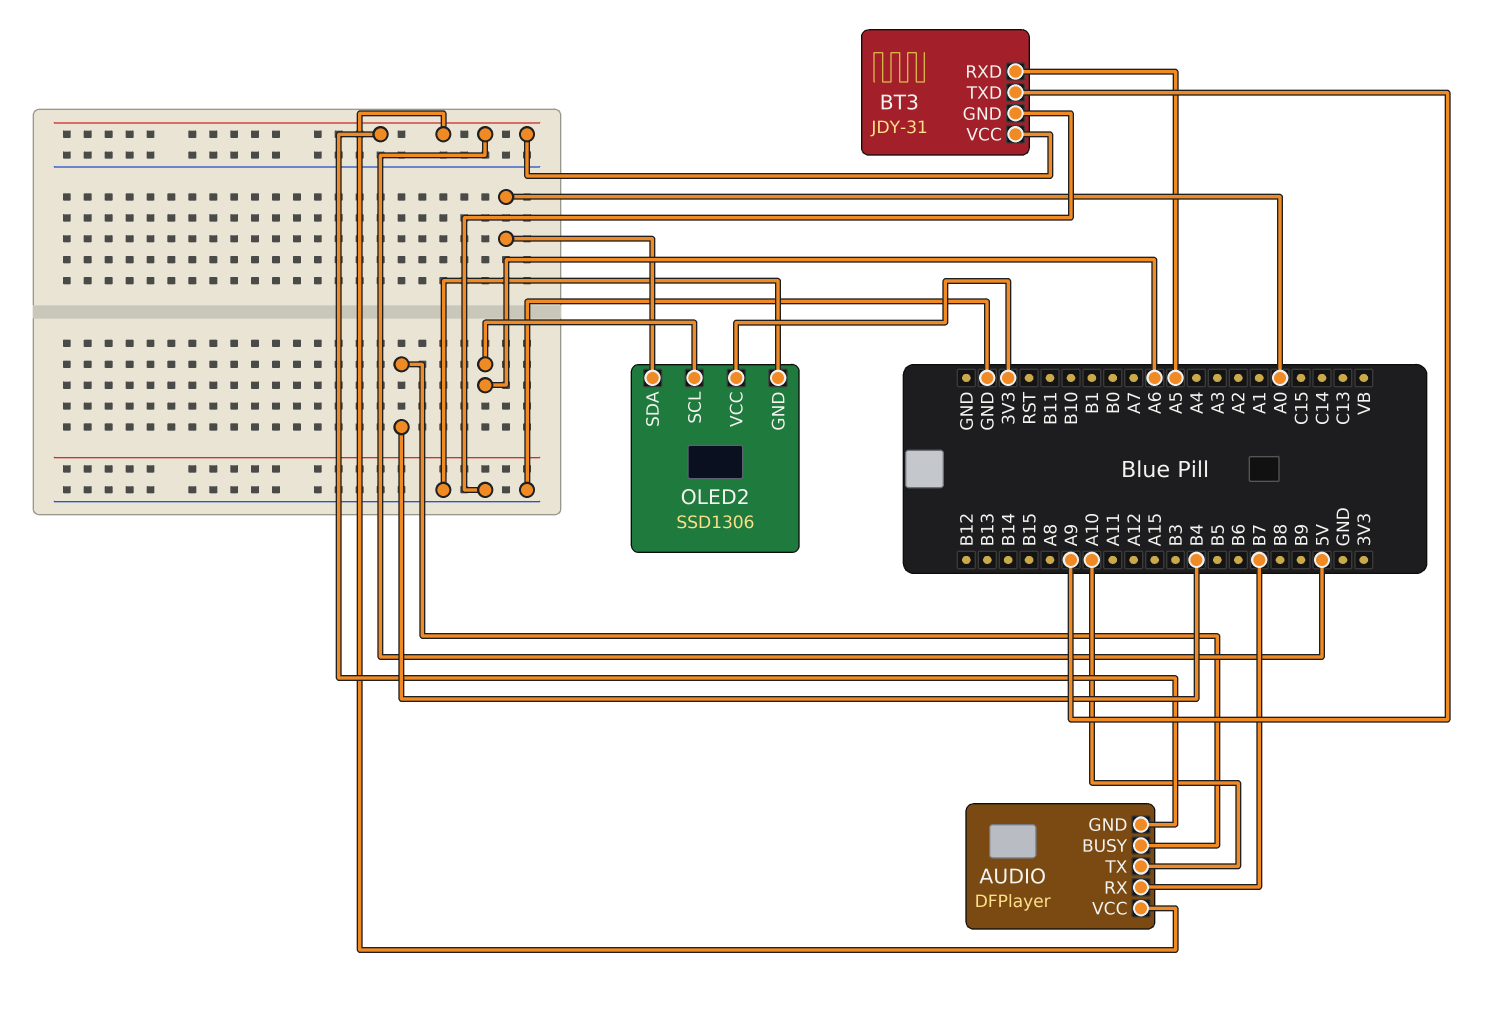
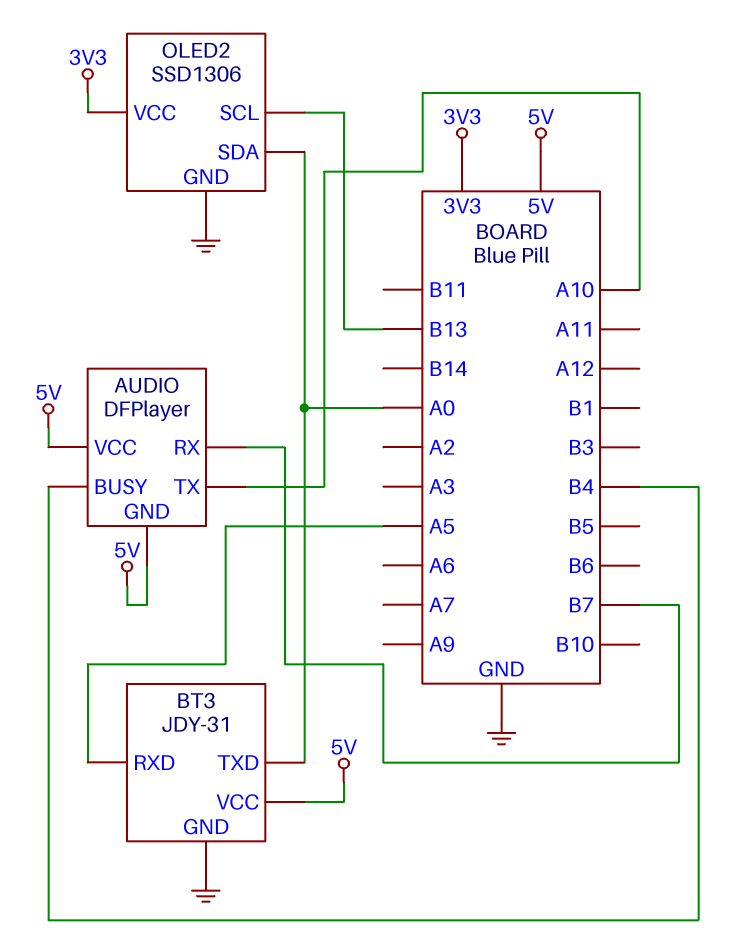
BT3 pin TXD: A9 -> A0
OLED2 pin SCL: A6 -> B13

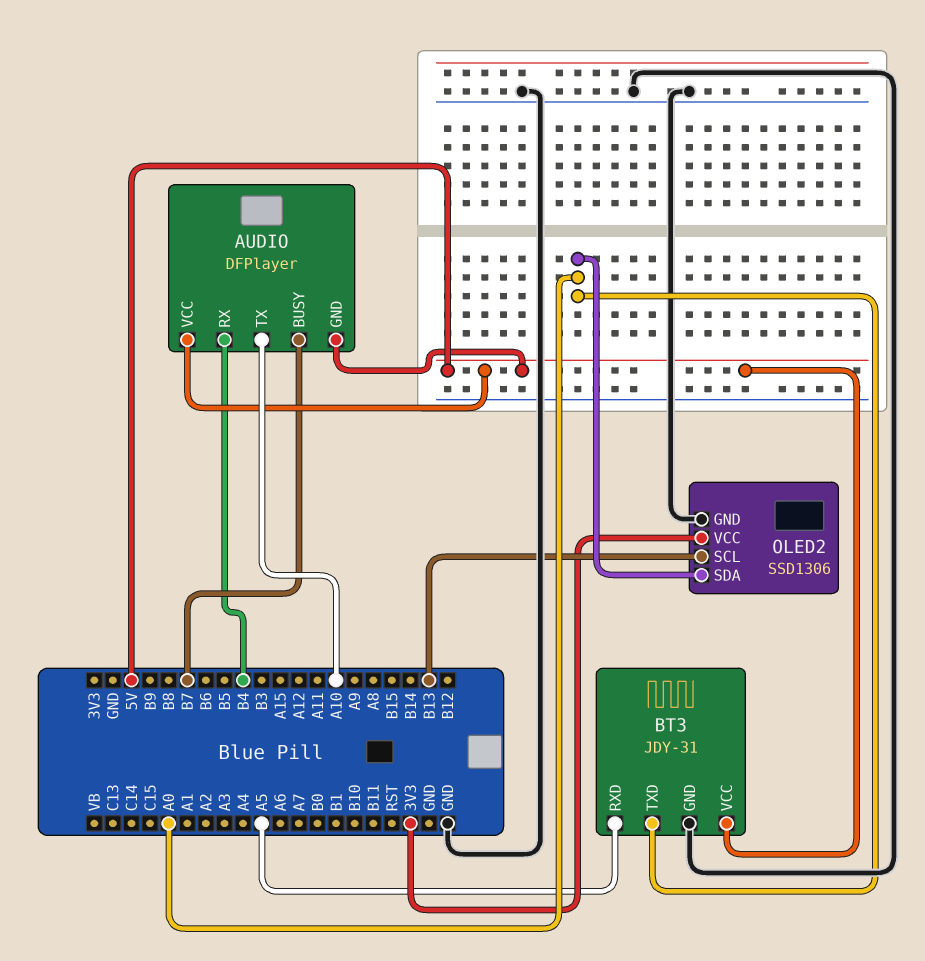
AUDIO pin BUSY: B4 -> B7
AUDIO pin RX: B7 -> B4

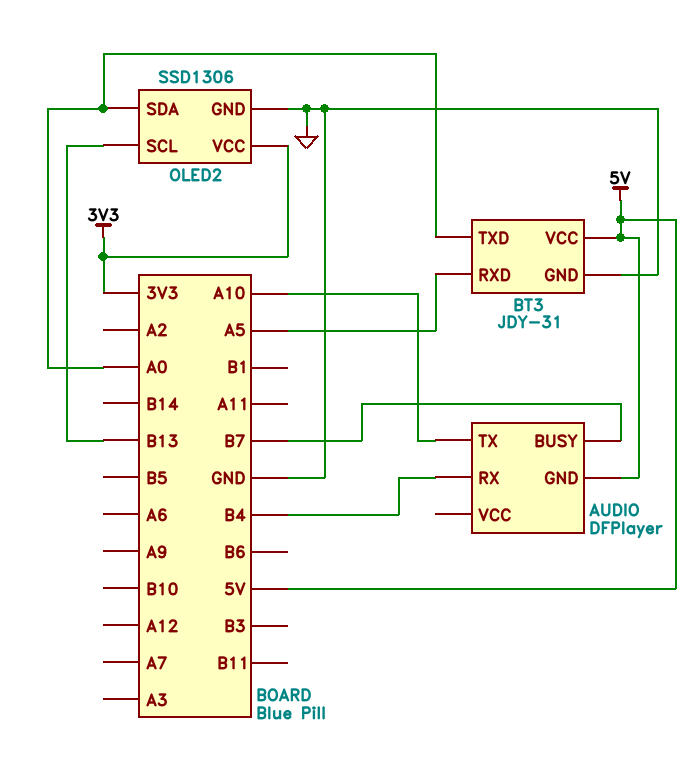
AUDIO pin VCC: 5V -> none

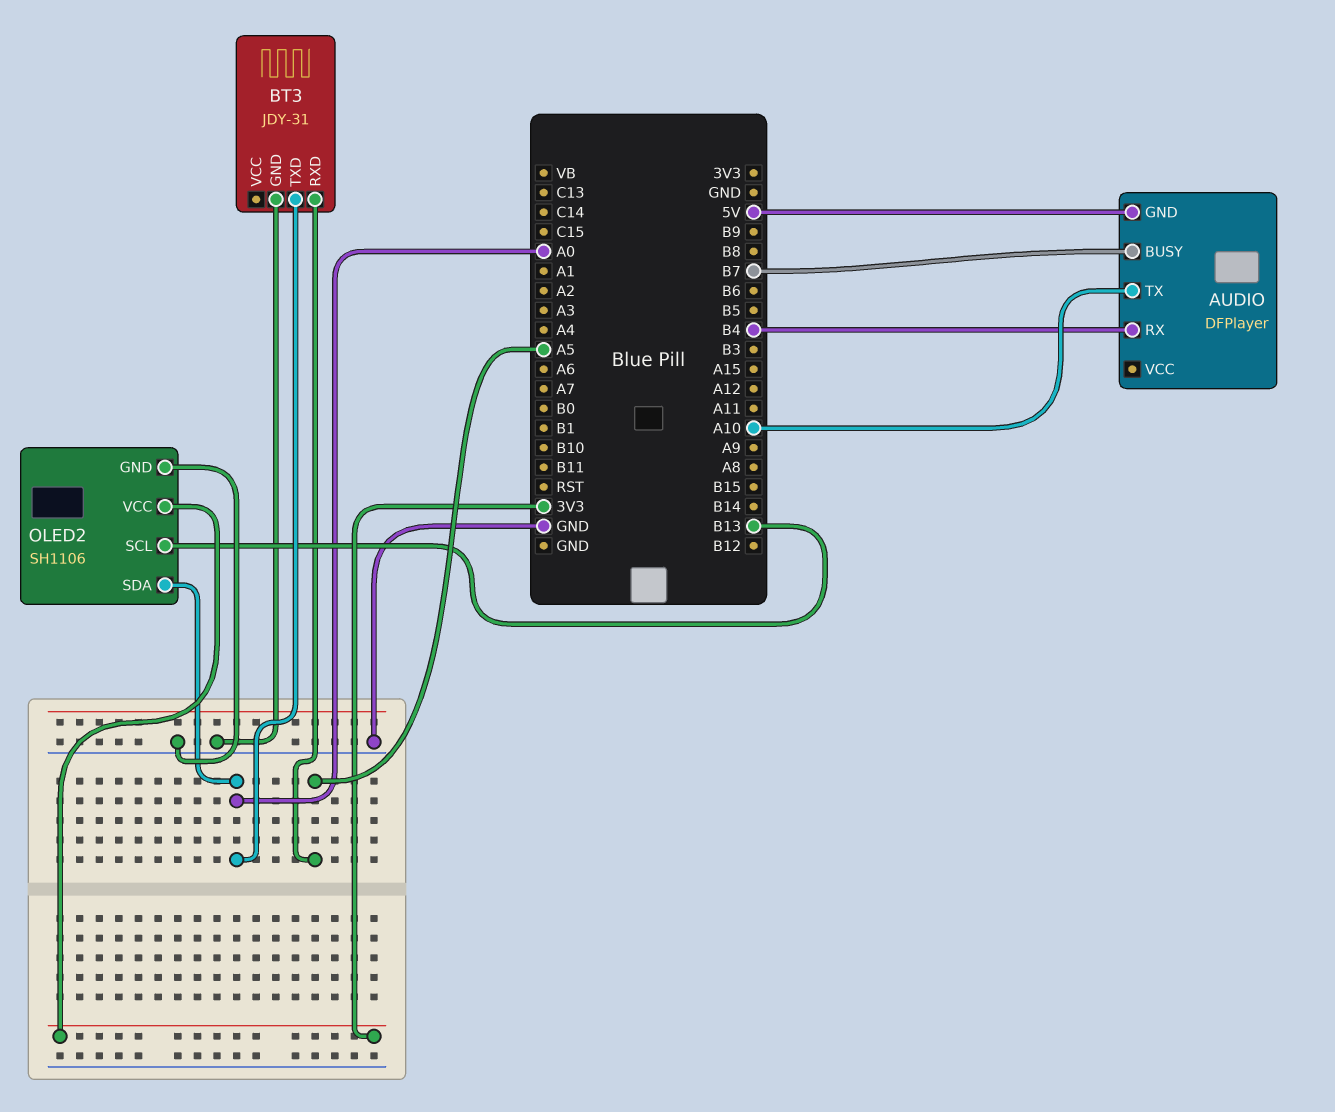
BT3 pin VCC: 5V -> none
OLED2: SSD1306 -> SH1106

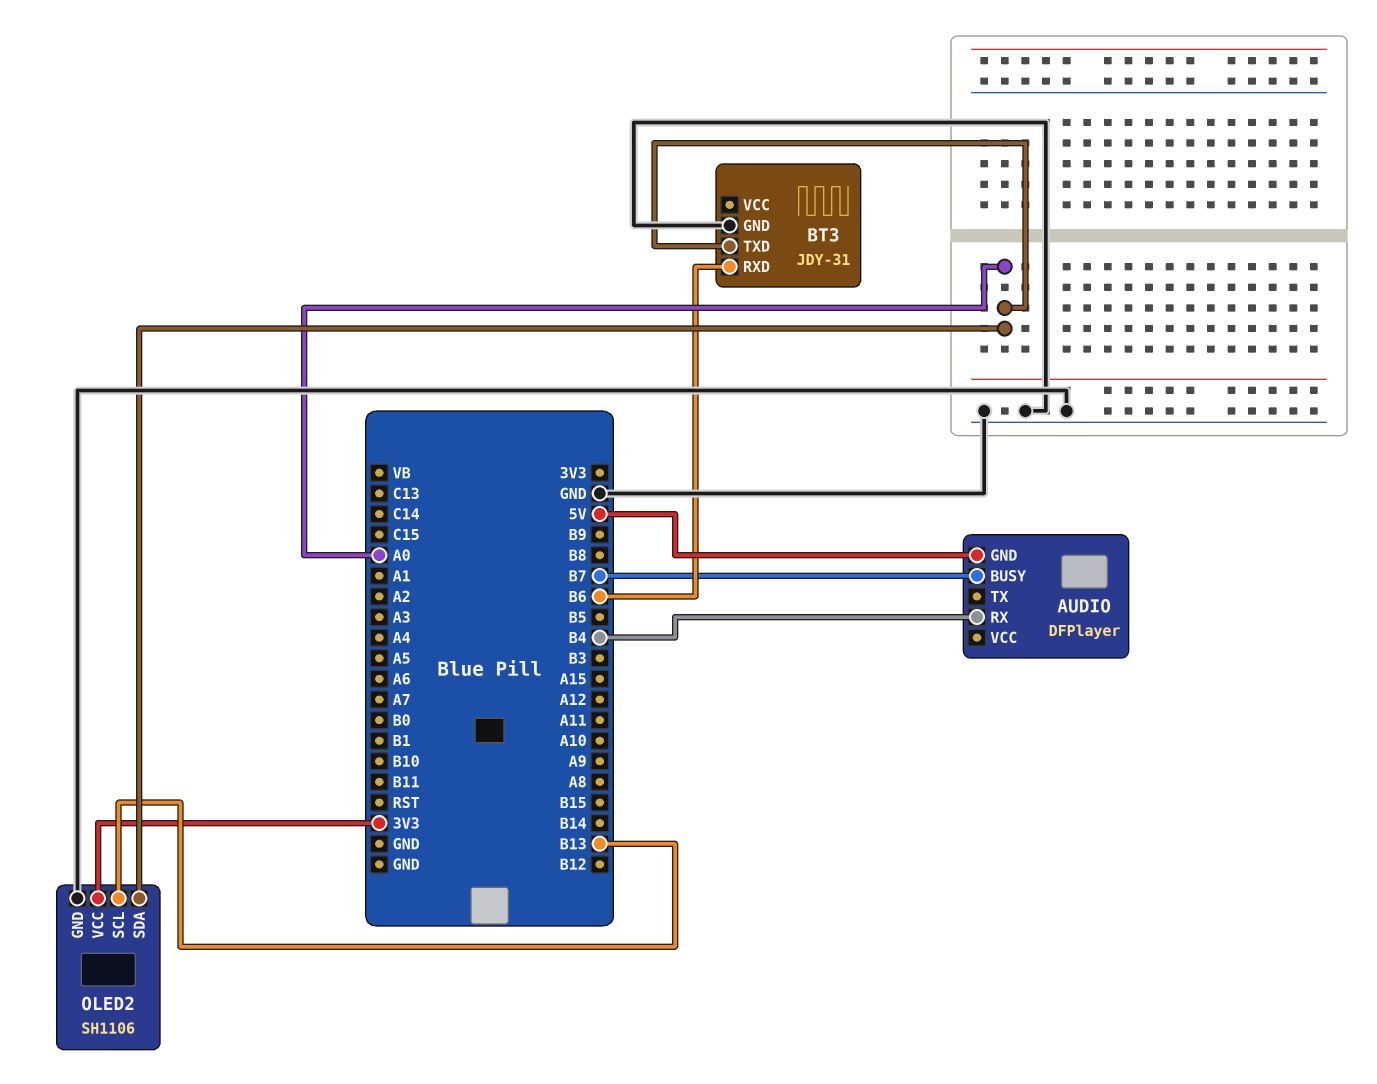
AUDIO pin TX: A10 -> none
BT3 pin RXD: A5 -> B6

